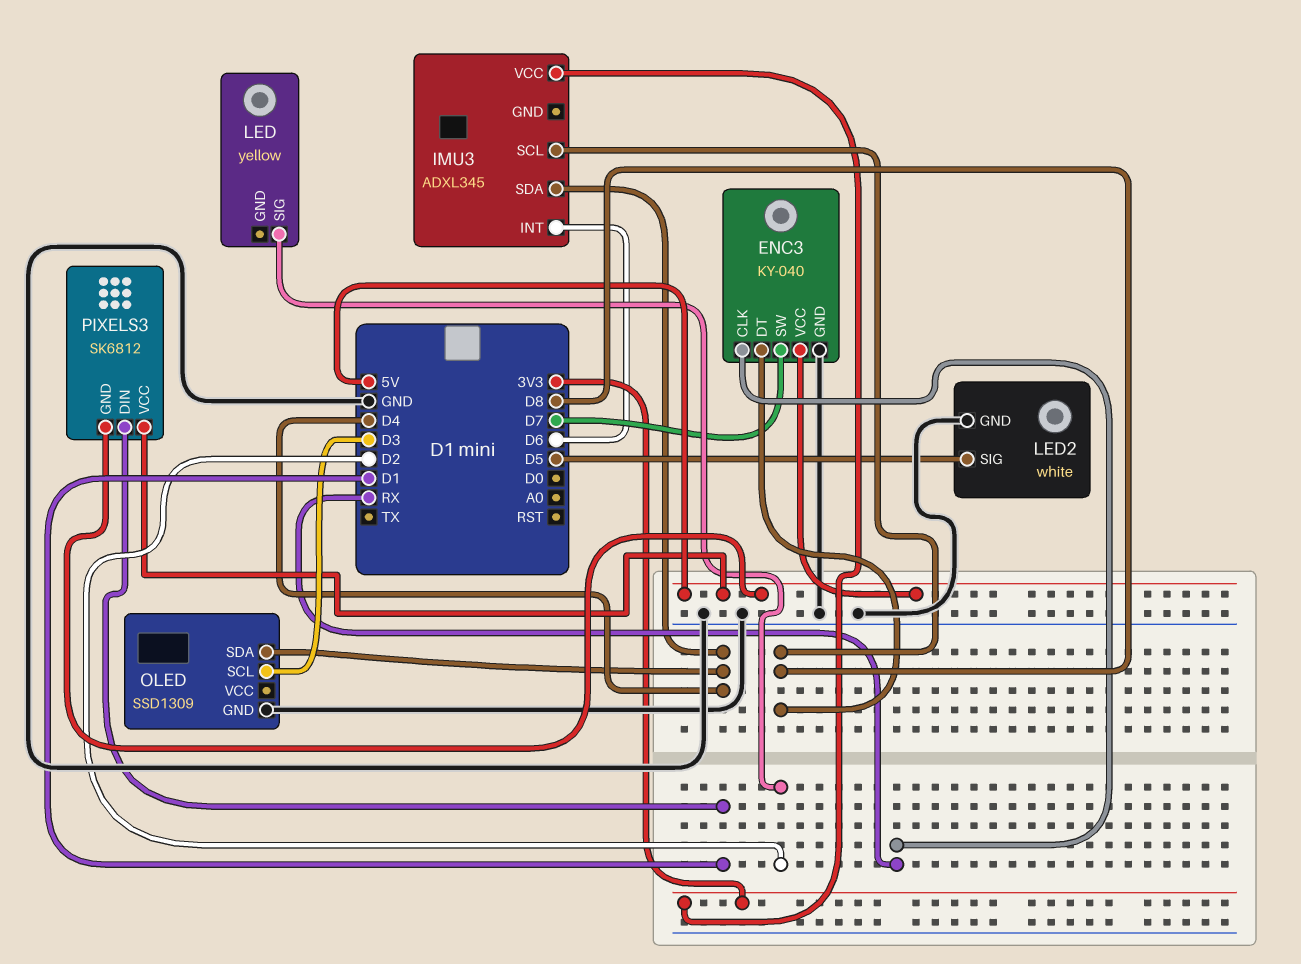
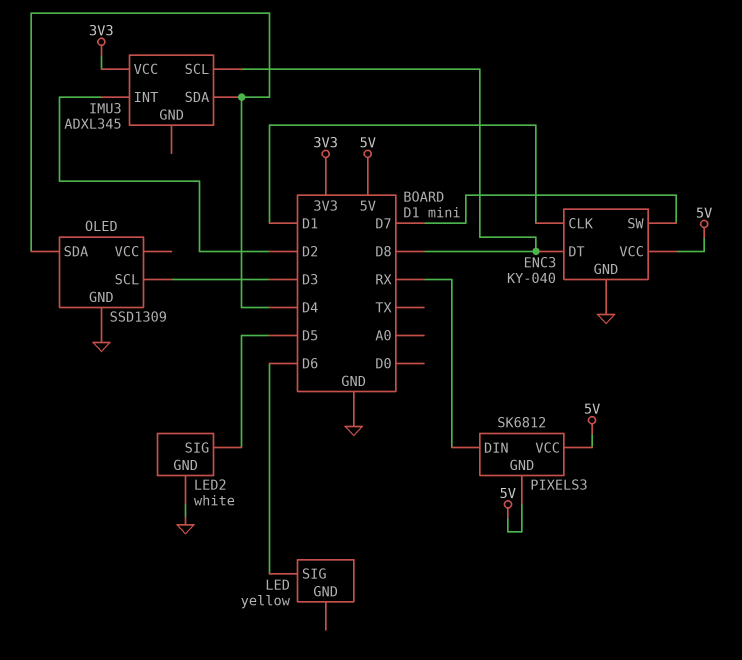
ENC3 pin CLK: RX -> D1
IMU3 pin INT: D6 -> D2
LED pin SIG: D2 -> D6
PIXELS3 pin DIN: D1 -> RX

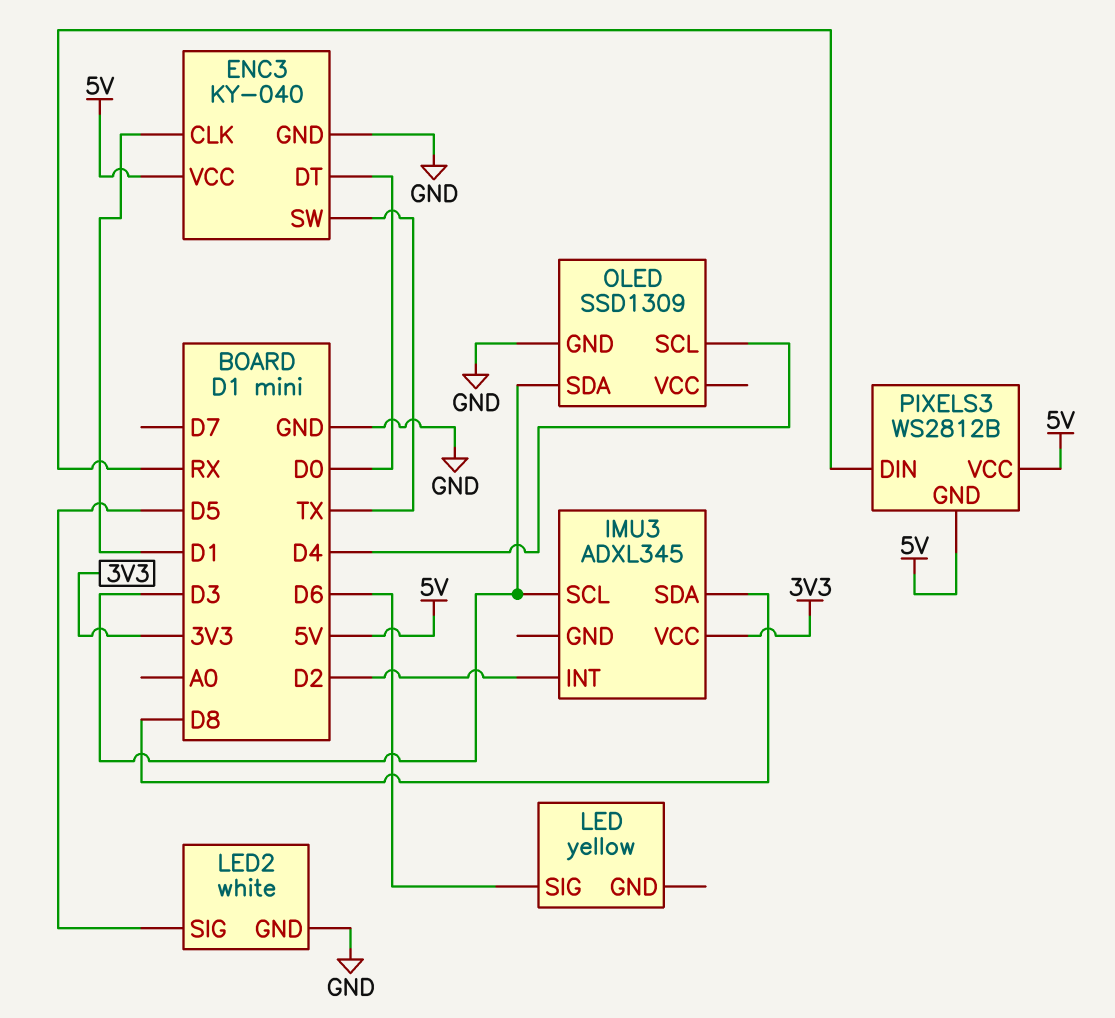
ENC3 pin DT: D8 -> D0
ENC3 pin SW: D7 -> TX
IMU3 pin SCL: D8 -> D3
IMU3 pin SDA: D4 -> D8
OLED pin SCL: D3 -> D4
OLED pin SDA: D4 -> D3
PIXELS3: SK6812 -> WS2812B

